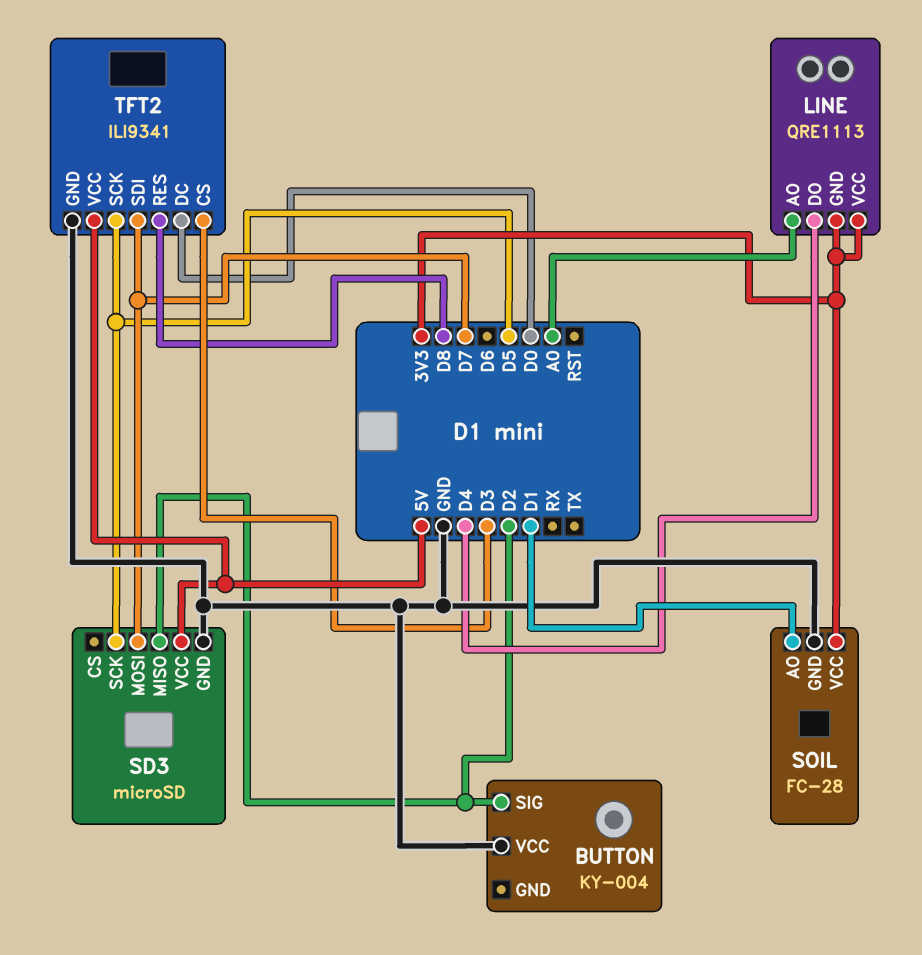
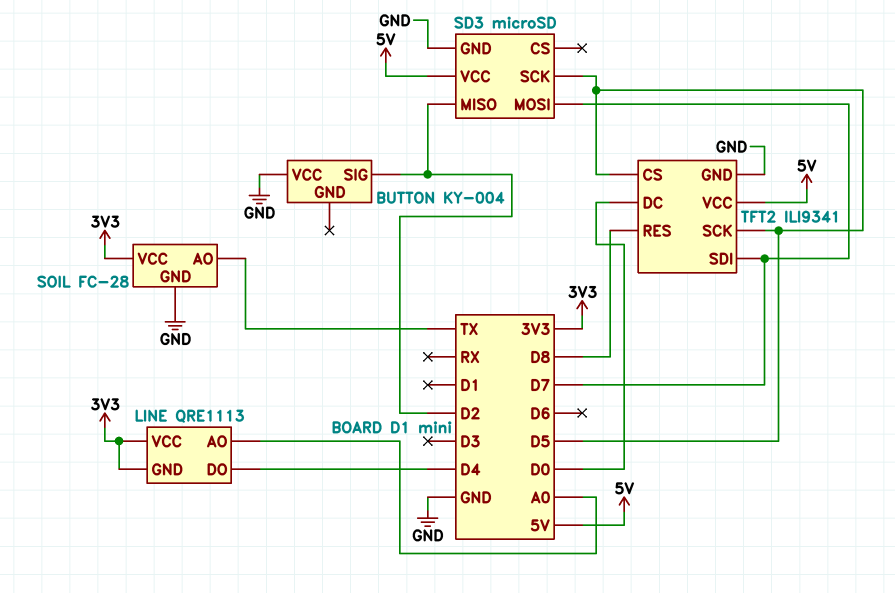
SOIL pin AO: D1 -> TX
TFT2 pin CS: D3 -> D5

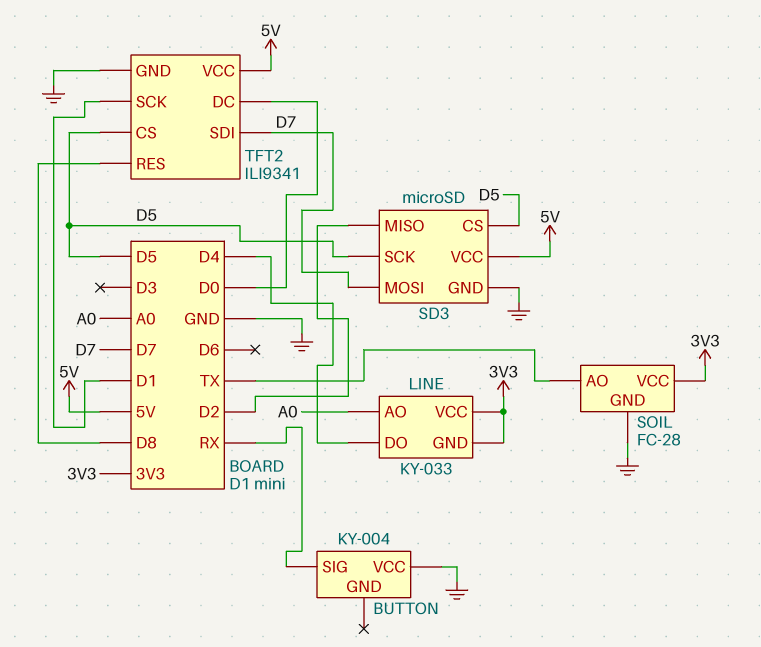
BUTTON pin SIG: D2 -> RX
LINE: QRE1113 -> KY-033
SD3 pin CS: none -> D5
TFT2 pin SCK: D5 -> D1

